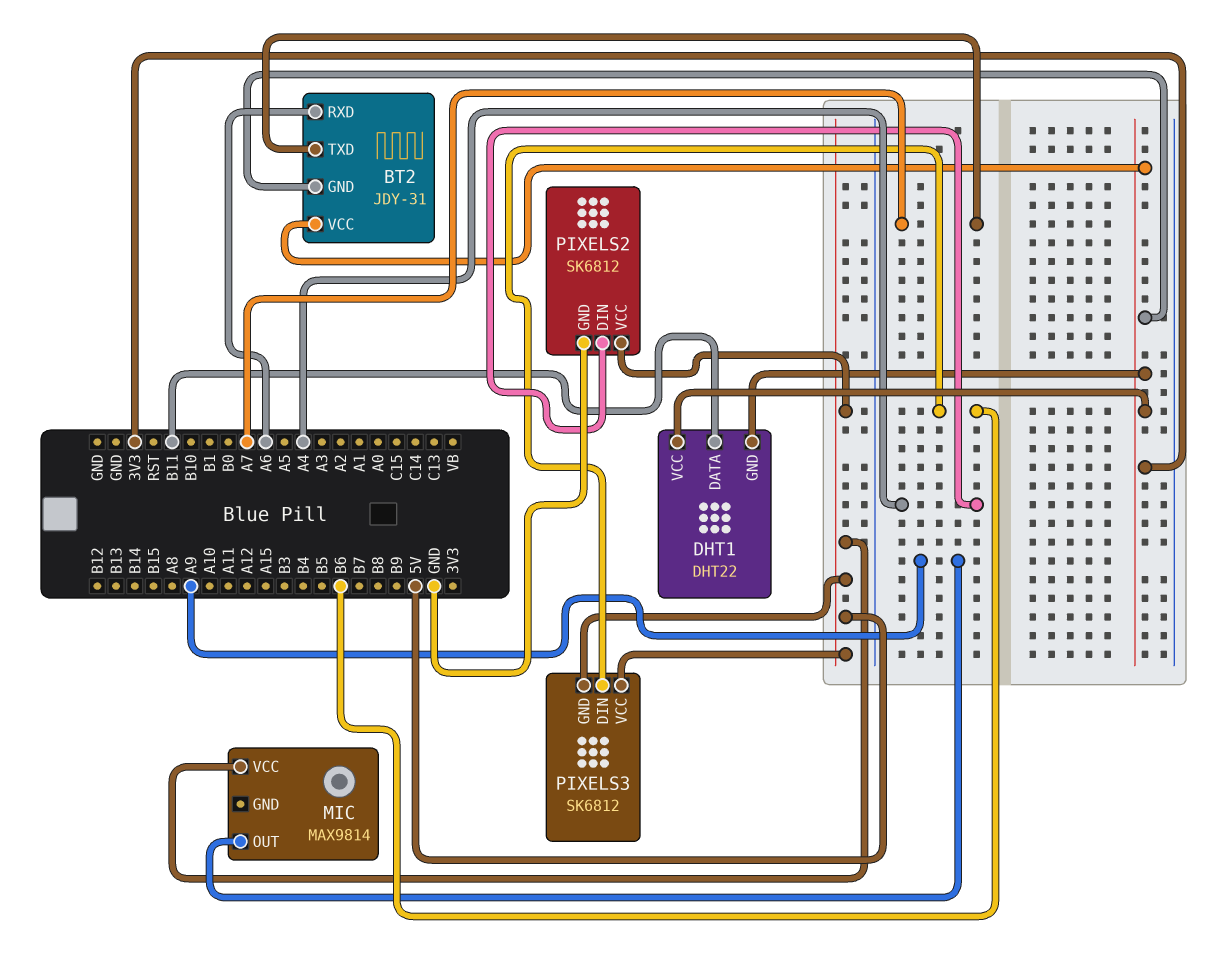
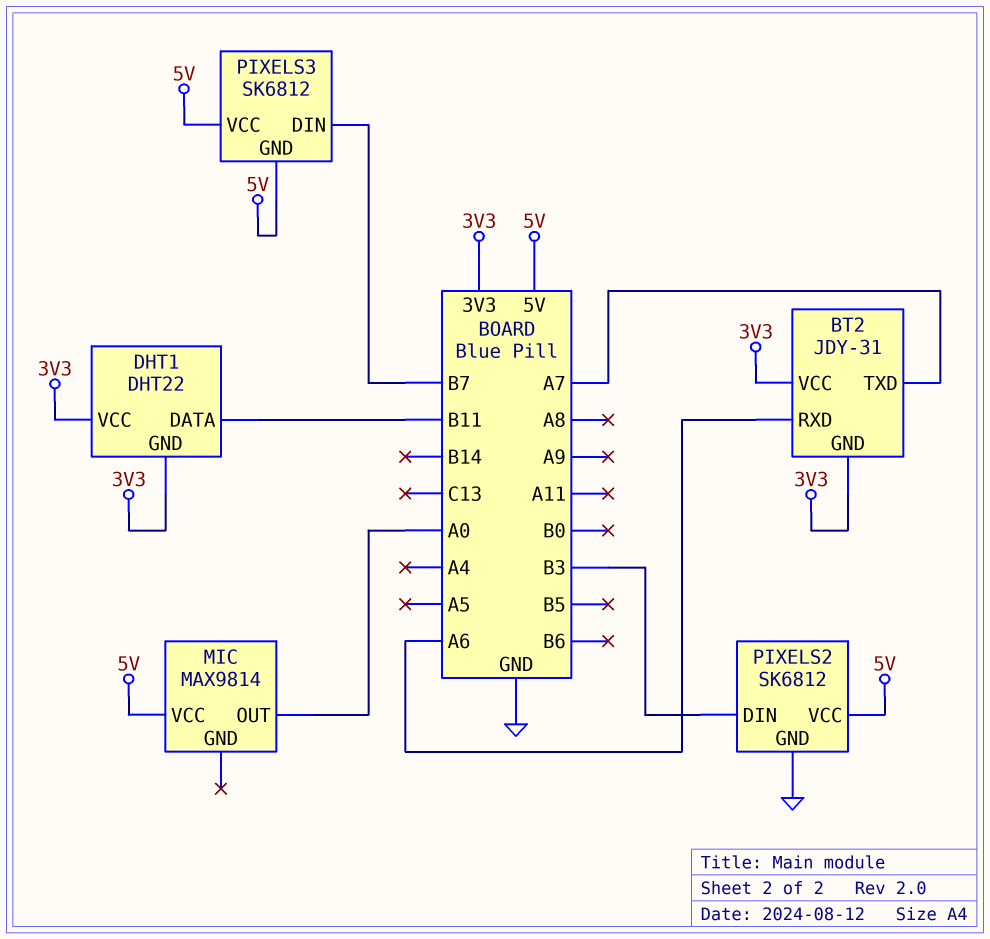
MIC pin OUT: A9 -> A0
PIXELS2 pin DIN: A4 -> B3
PIXELS3 pin DIN: B6 -> B7

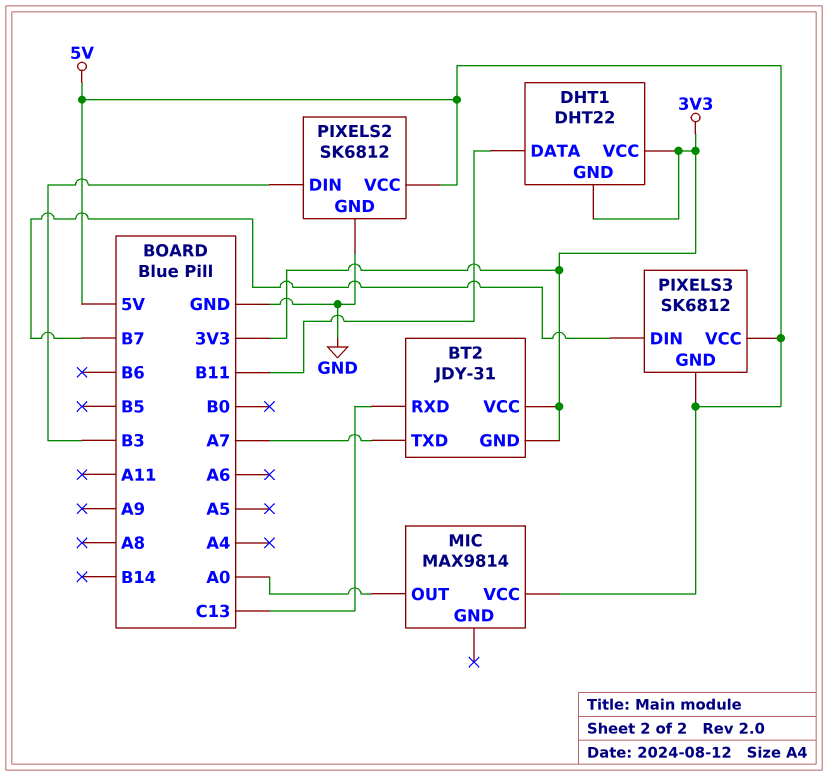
BT2 pin RXD: A6 -> C13

